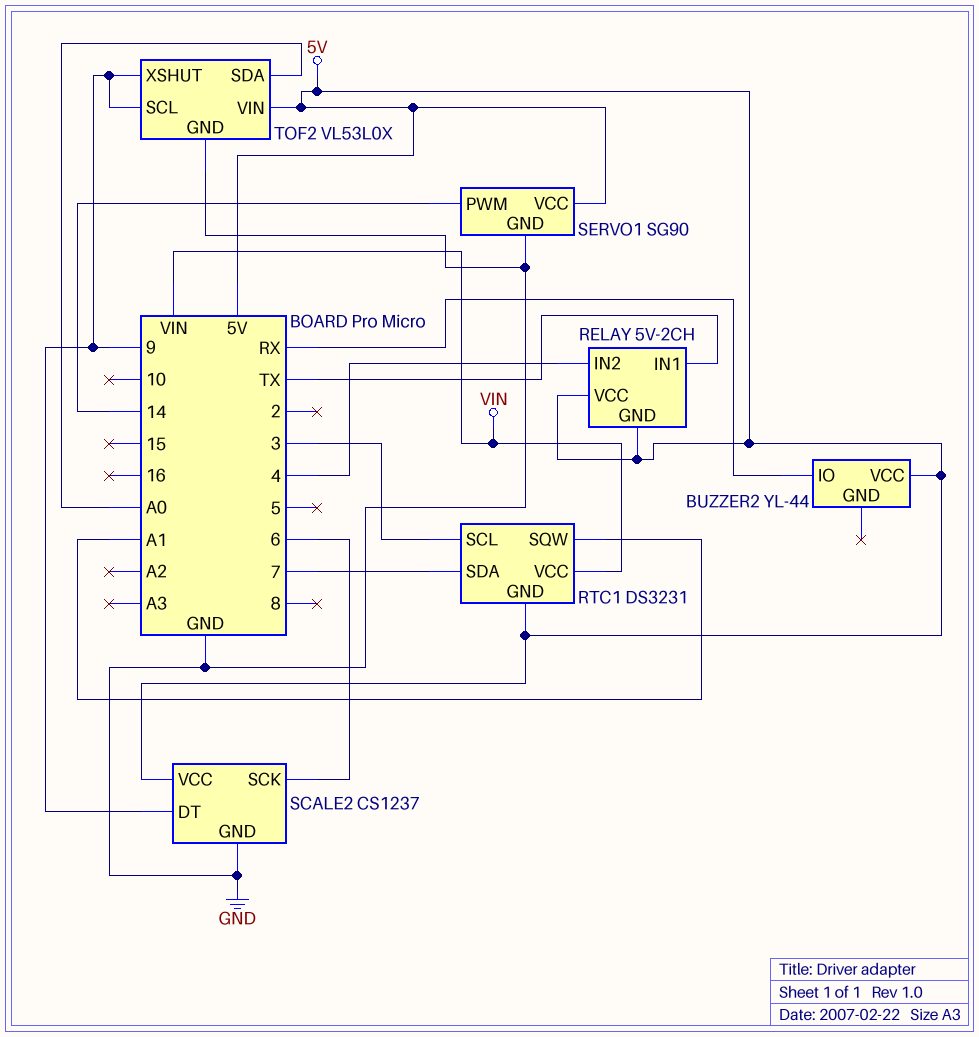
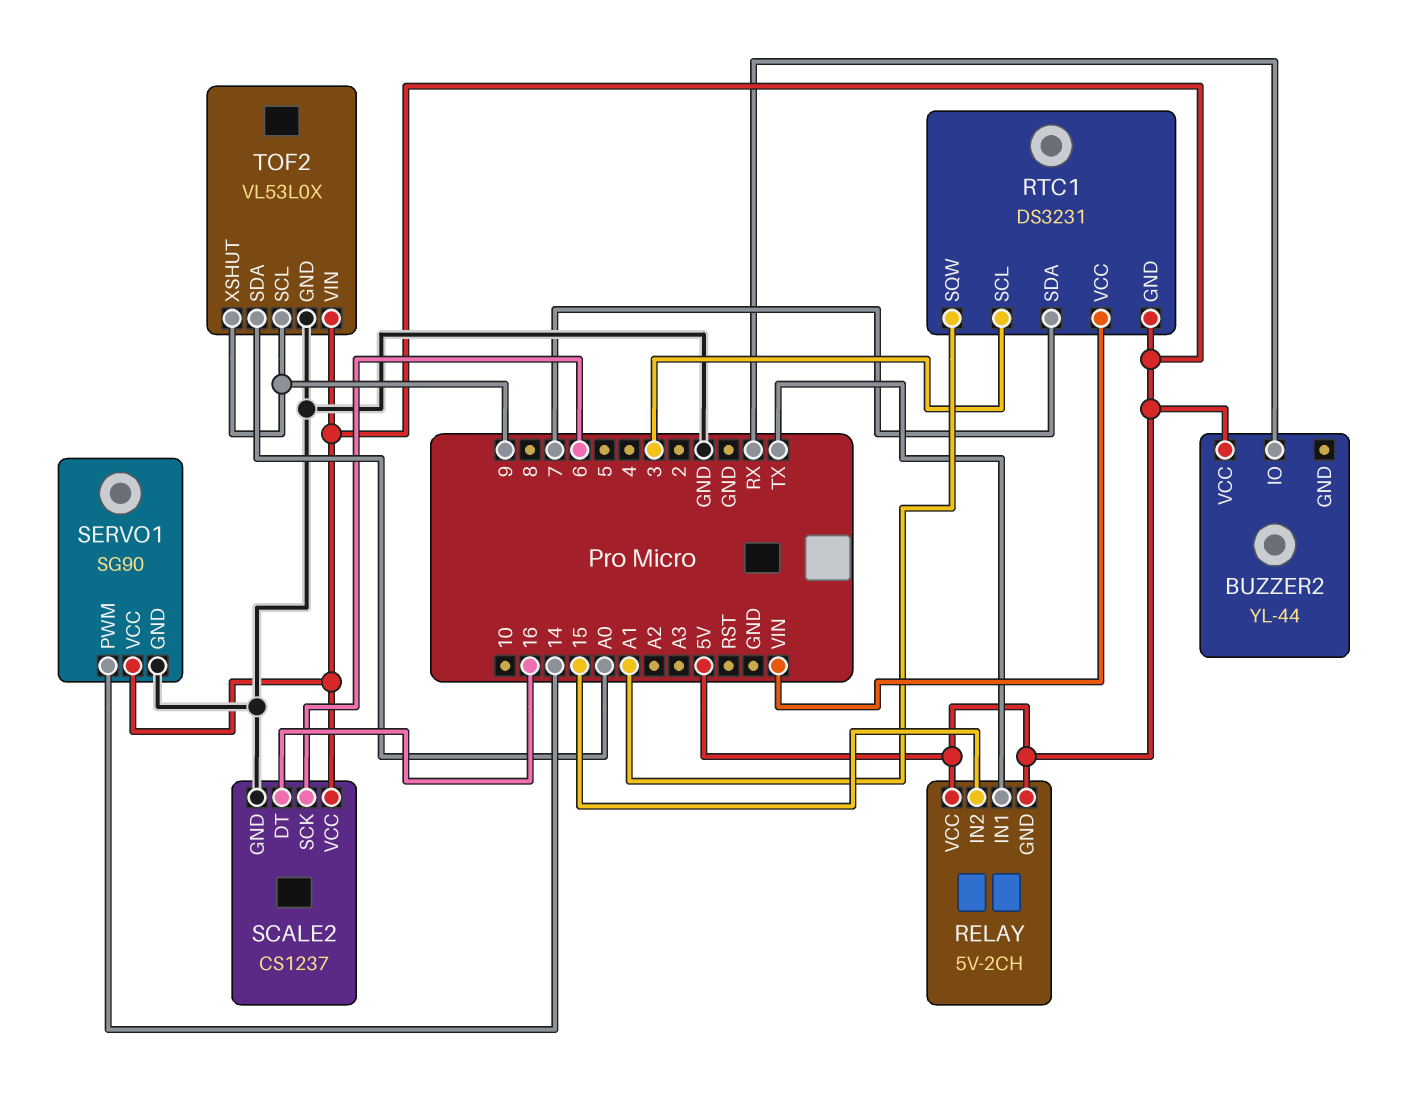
RELAY pin IN2: 4 -> 15
SCALE2 pin DT: 9 -> 16

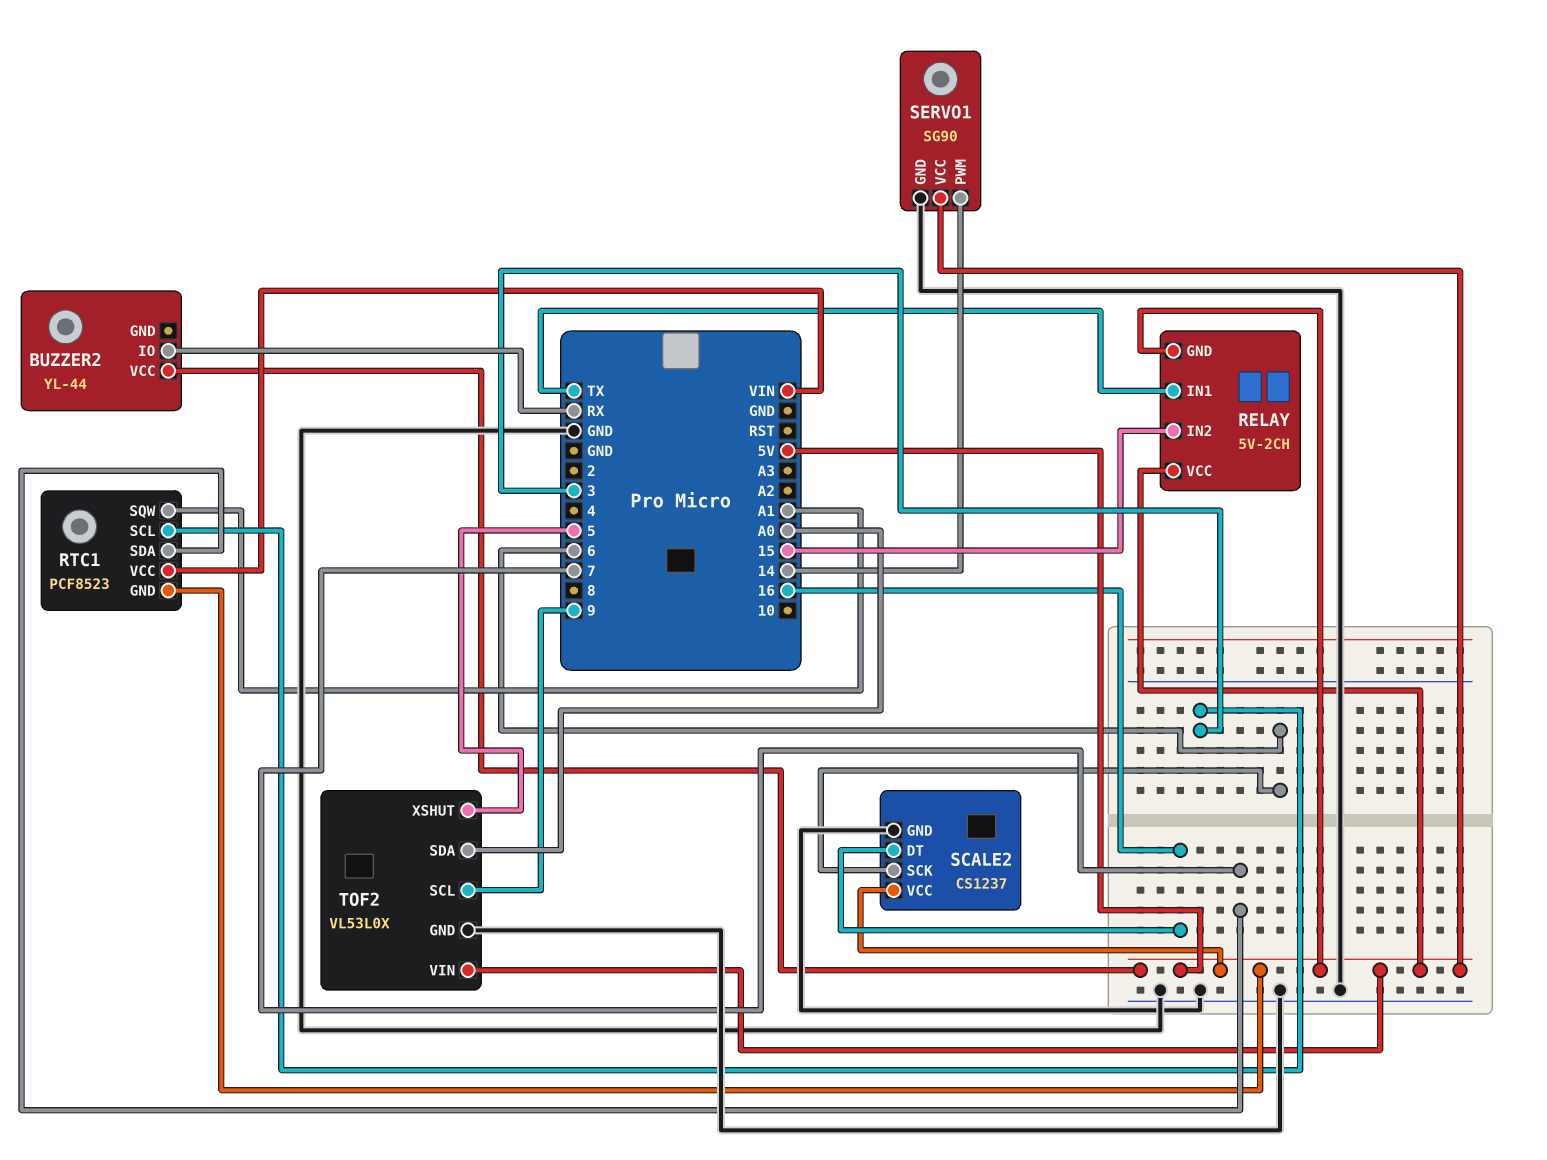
RTC1: DS3231 -> PCF8523
TOF2 pin XSHUT: 9 -> 5

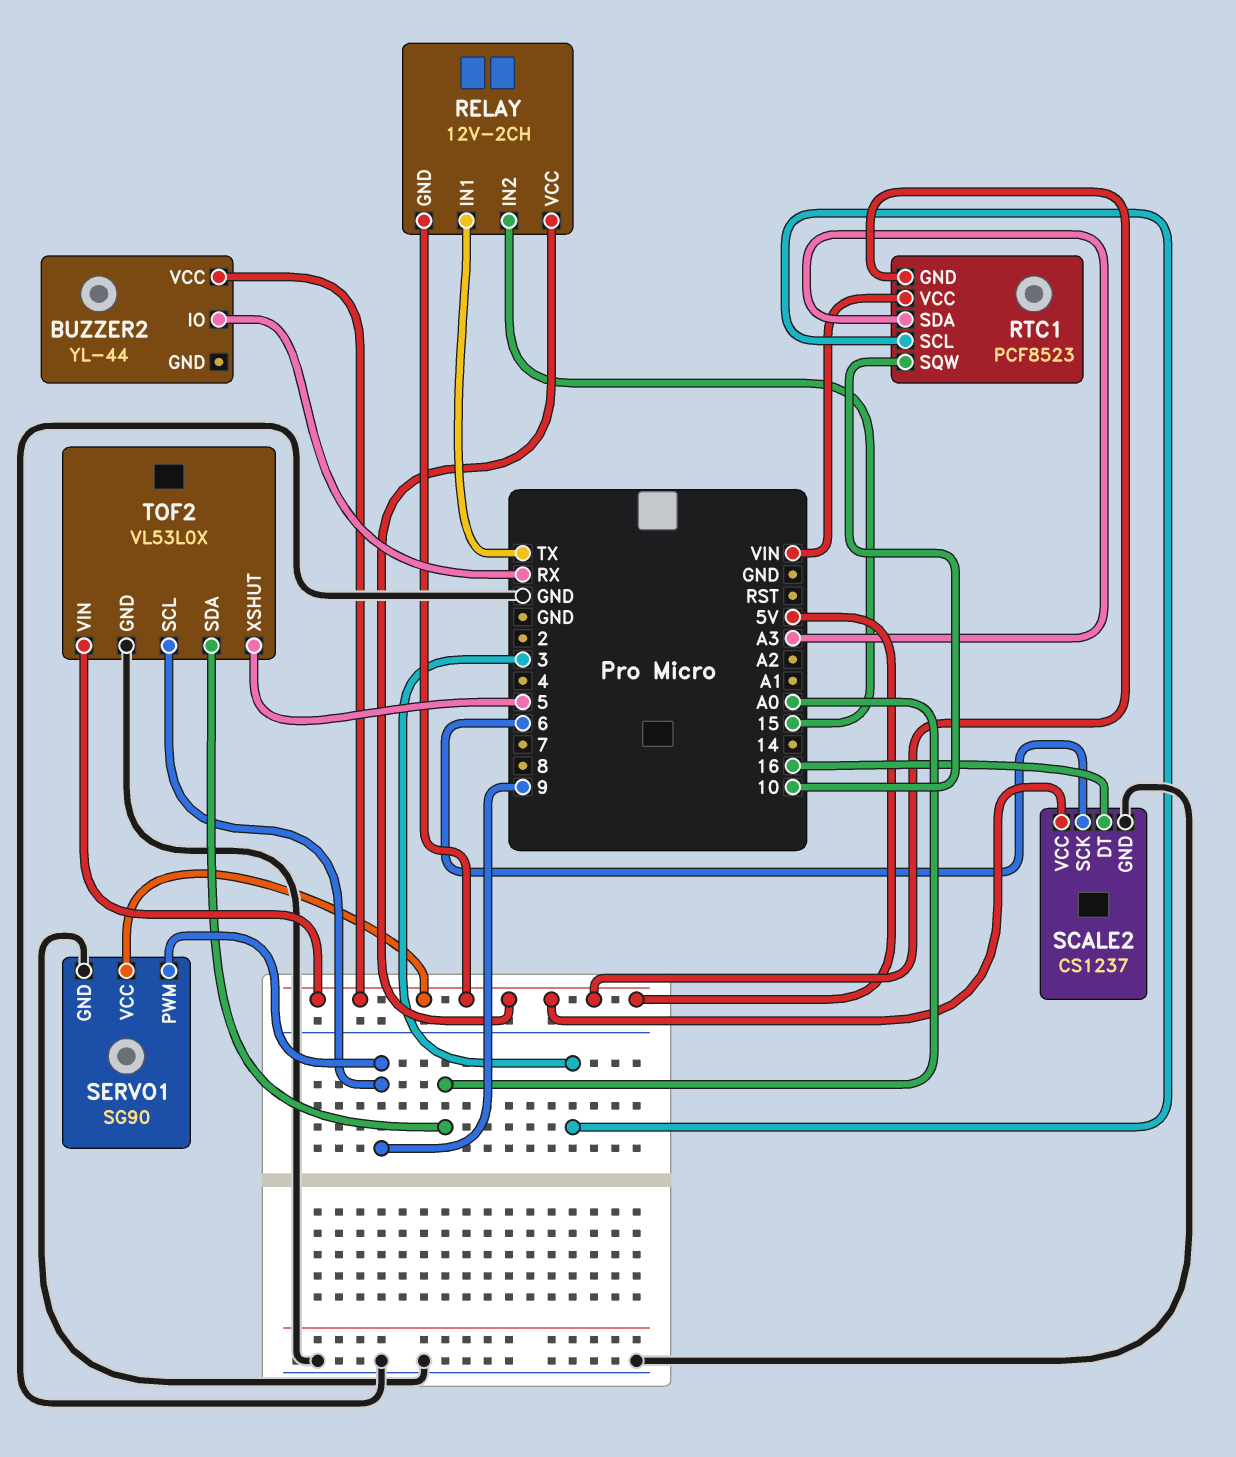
RELAY: 5V-2CH -> 12V-2CH
RTC1 pin SDA: 7 -> A3
RTC1 pin SQW: A1 -> 10
SERVO1 pin PWM: 14 -> 9

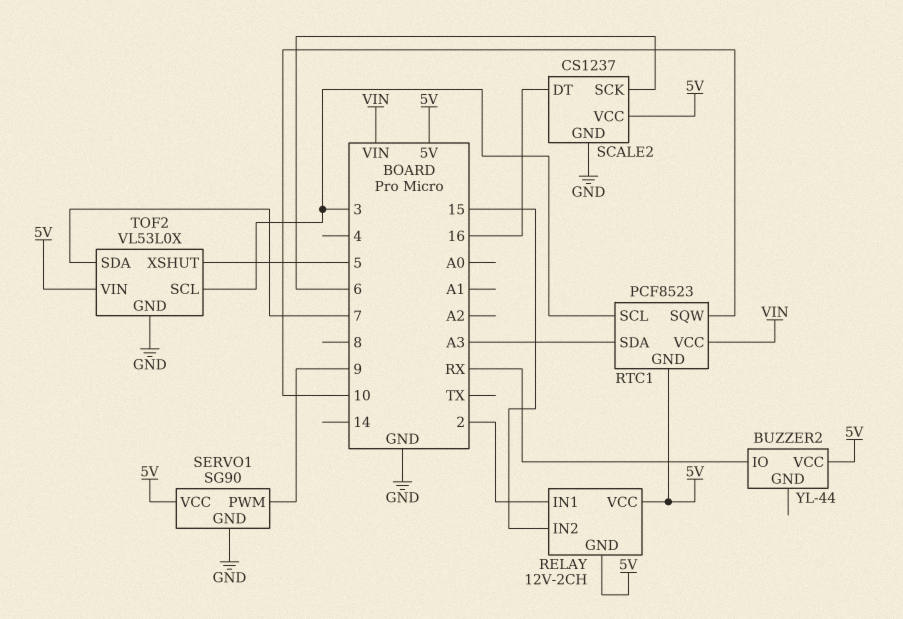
RELAY pin IN1: TX -> 2
TOF2 pin SCL: 9 -> 3
TOF2 pin SDA: A0 -> 7

